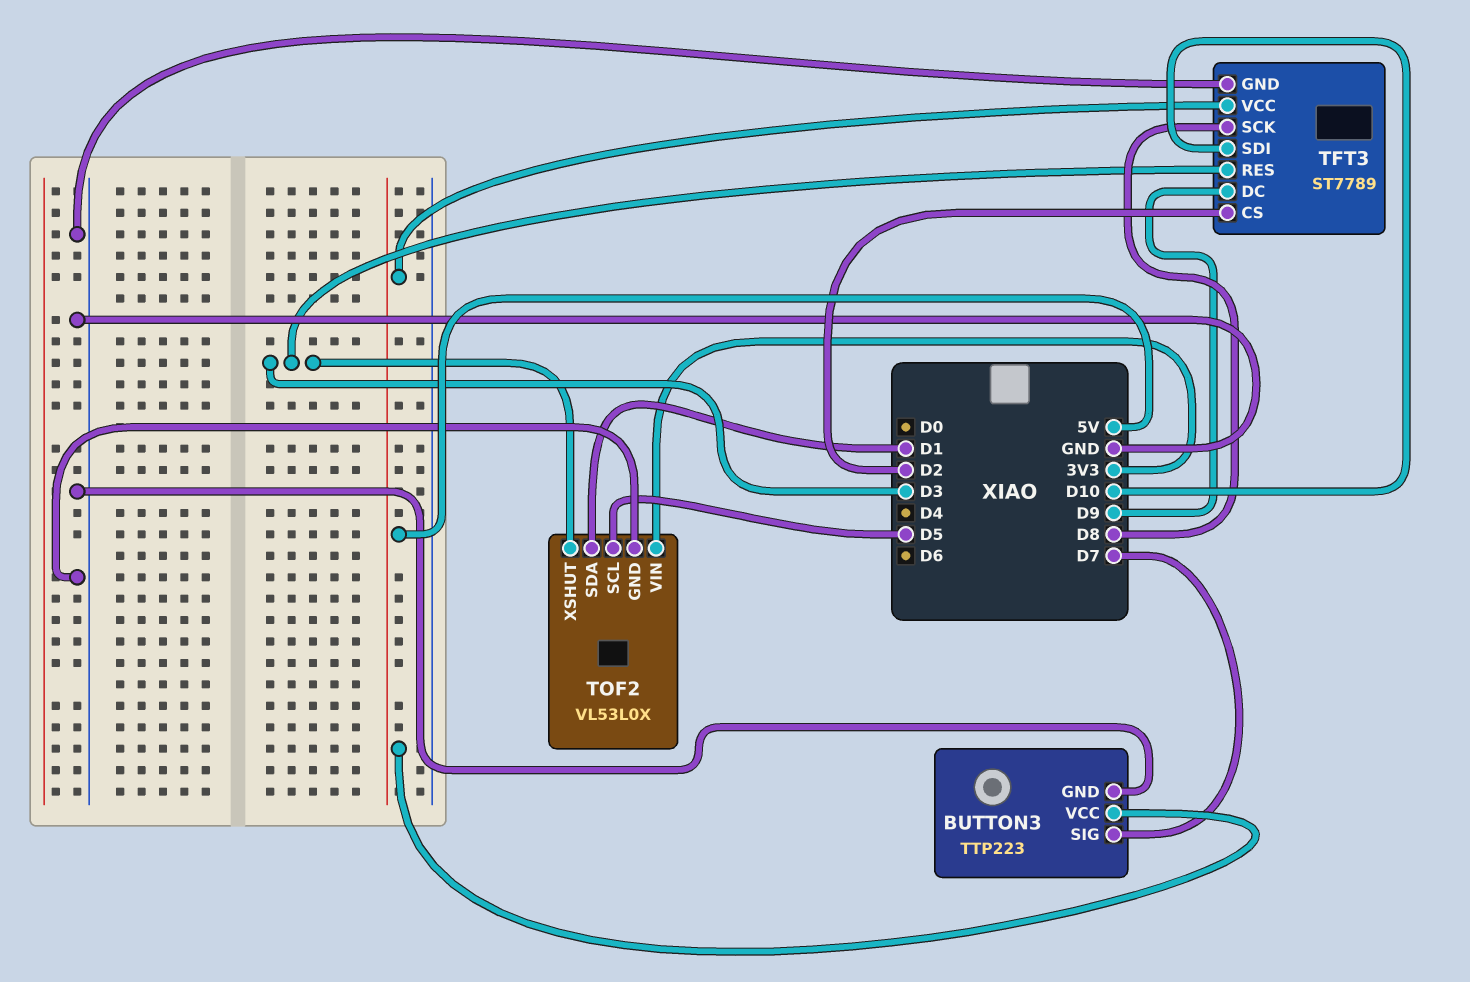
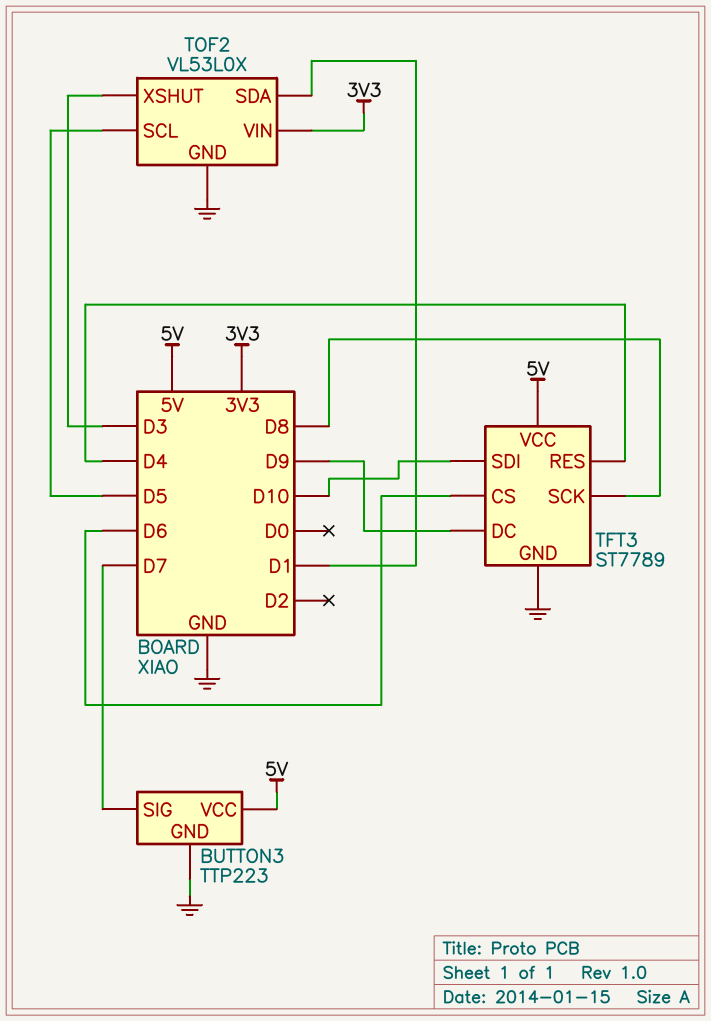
TFT3 pin CS: D2 -> D6
TFT3 pin RES: D3 -> D4

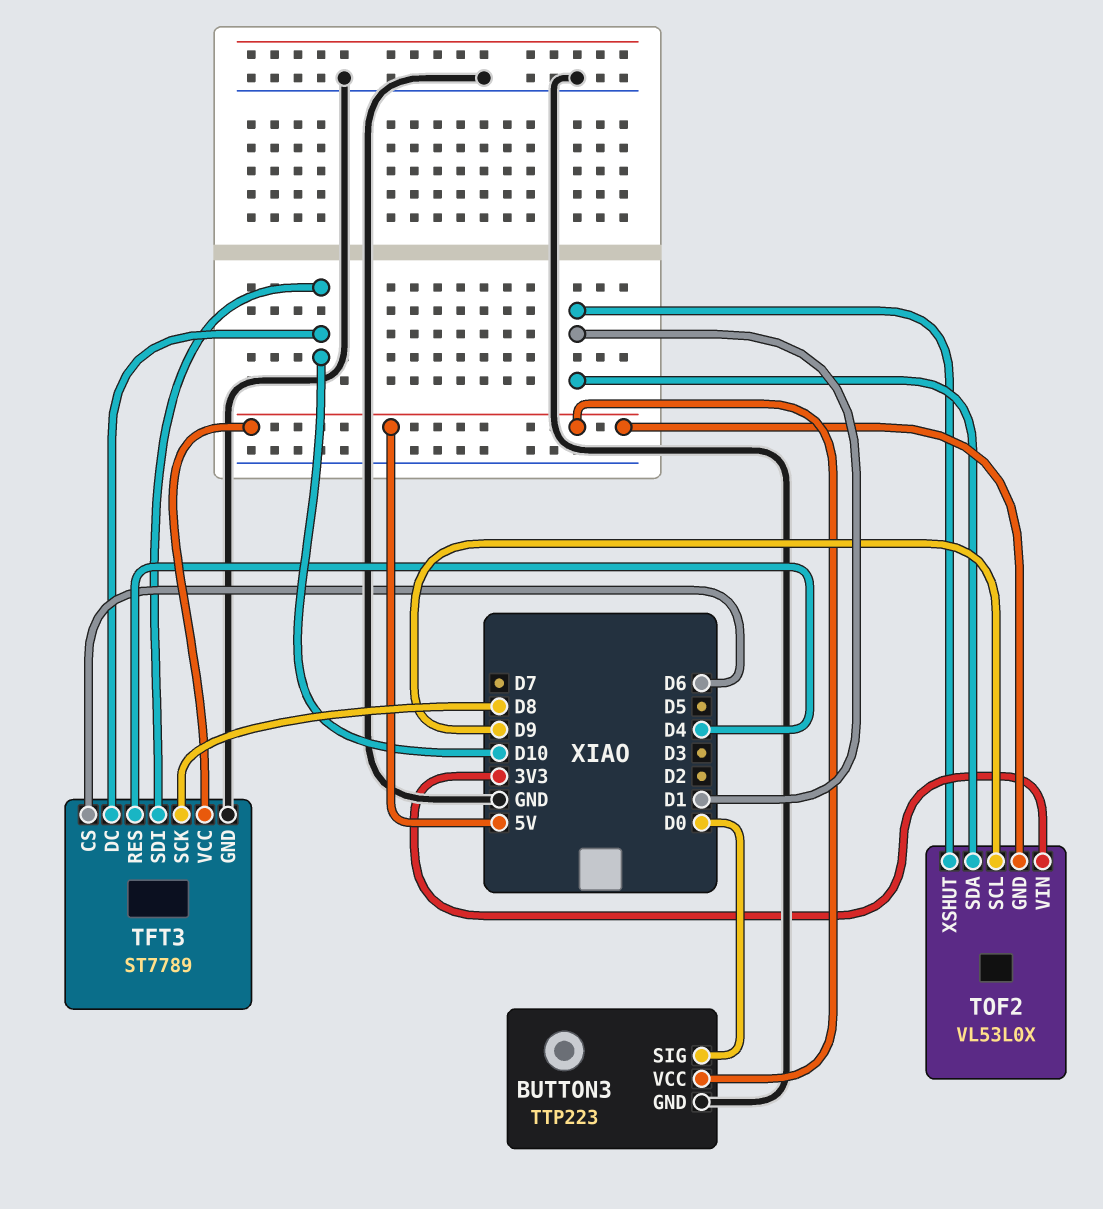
BUTTON3 pin SIG: D7 -> D0
TFT3 pin DC: D9 -> D10
TOF2 pin GND: GND -> 5V
TOF2 pin SCL: D5 -> D9
TOF2 pin XSHUT: D3 -> D1

